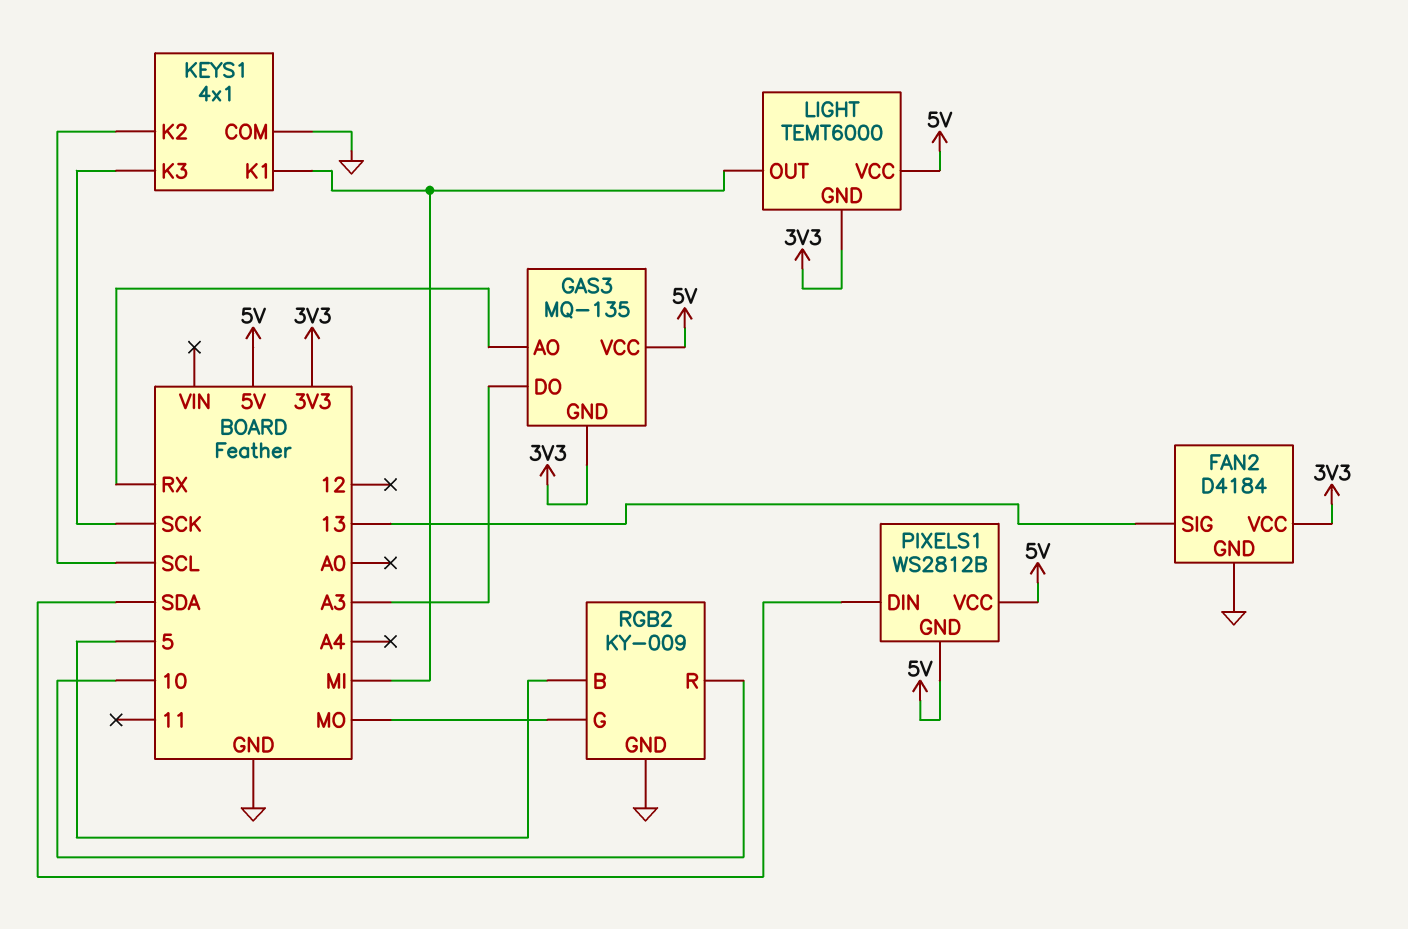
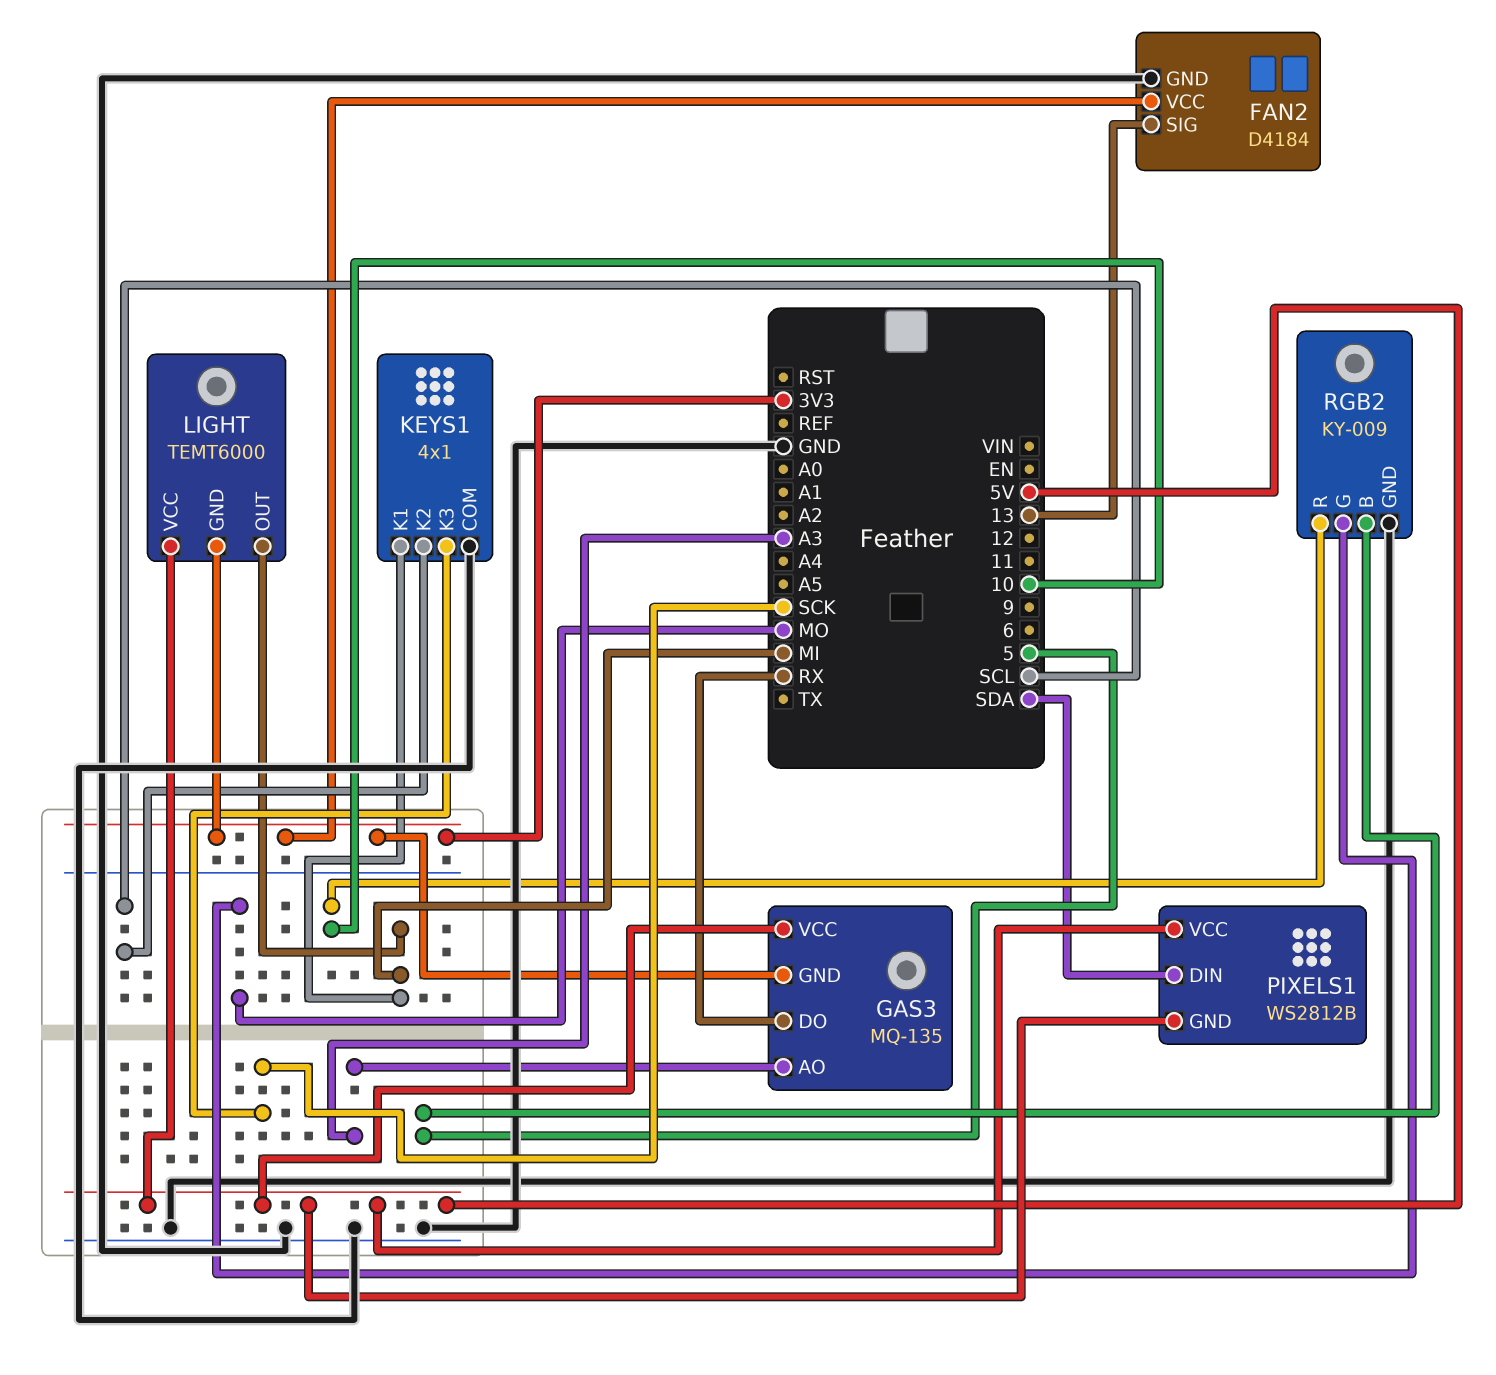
GAS3 pin AO: RX -> A3
GAS3 pin DO: A3 -> RX

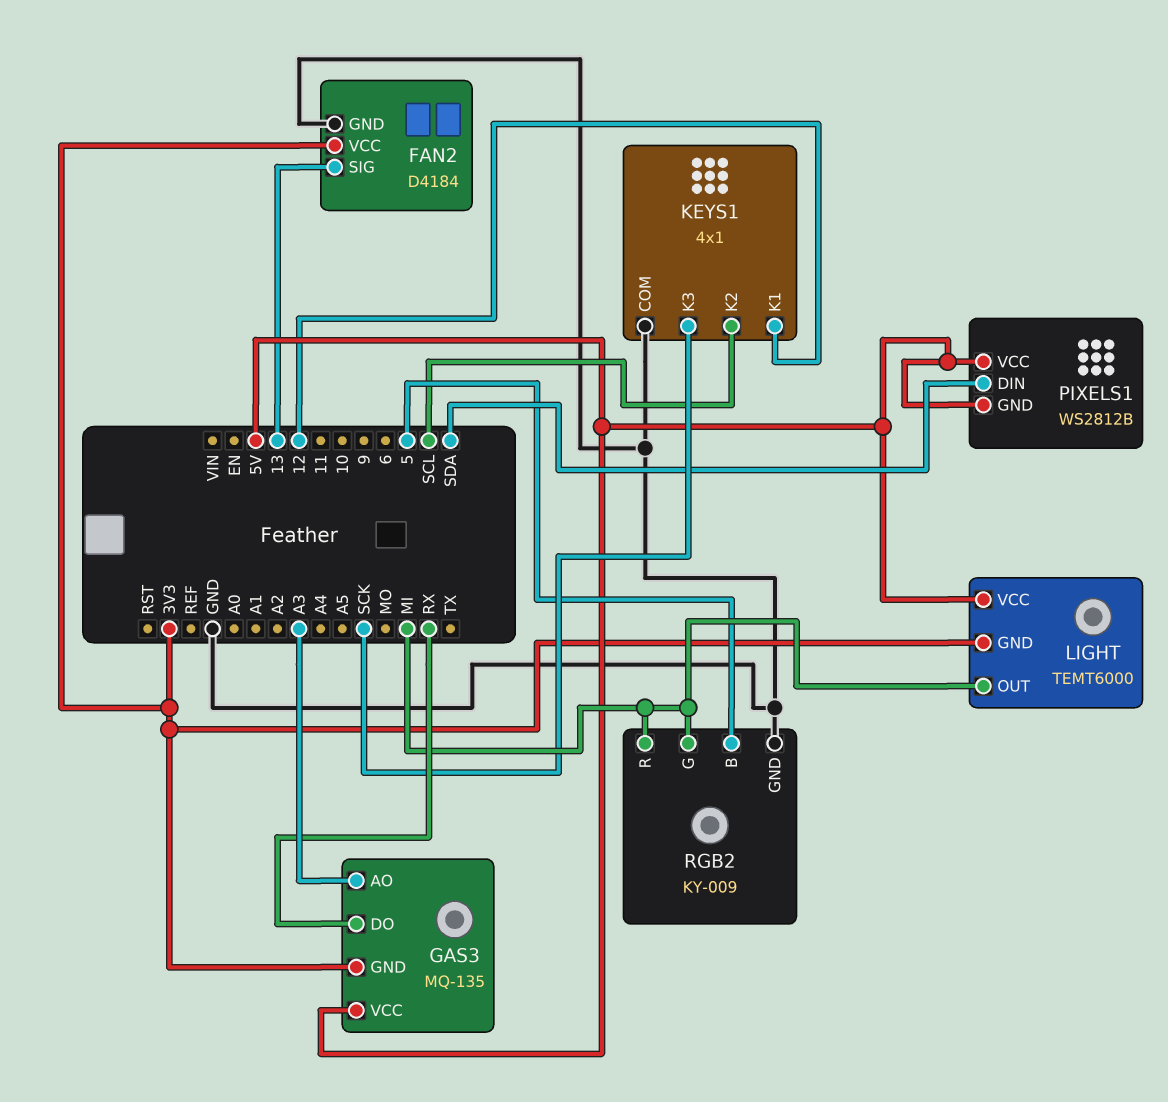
KEYS1 pin K1: MI -> 12
RGB2 pin G: MO -> MI
RGB2 pin R: 10 -> MI

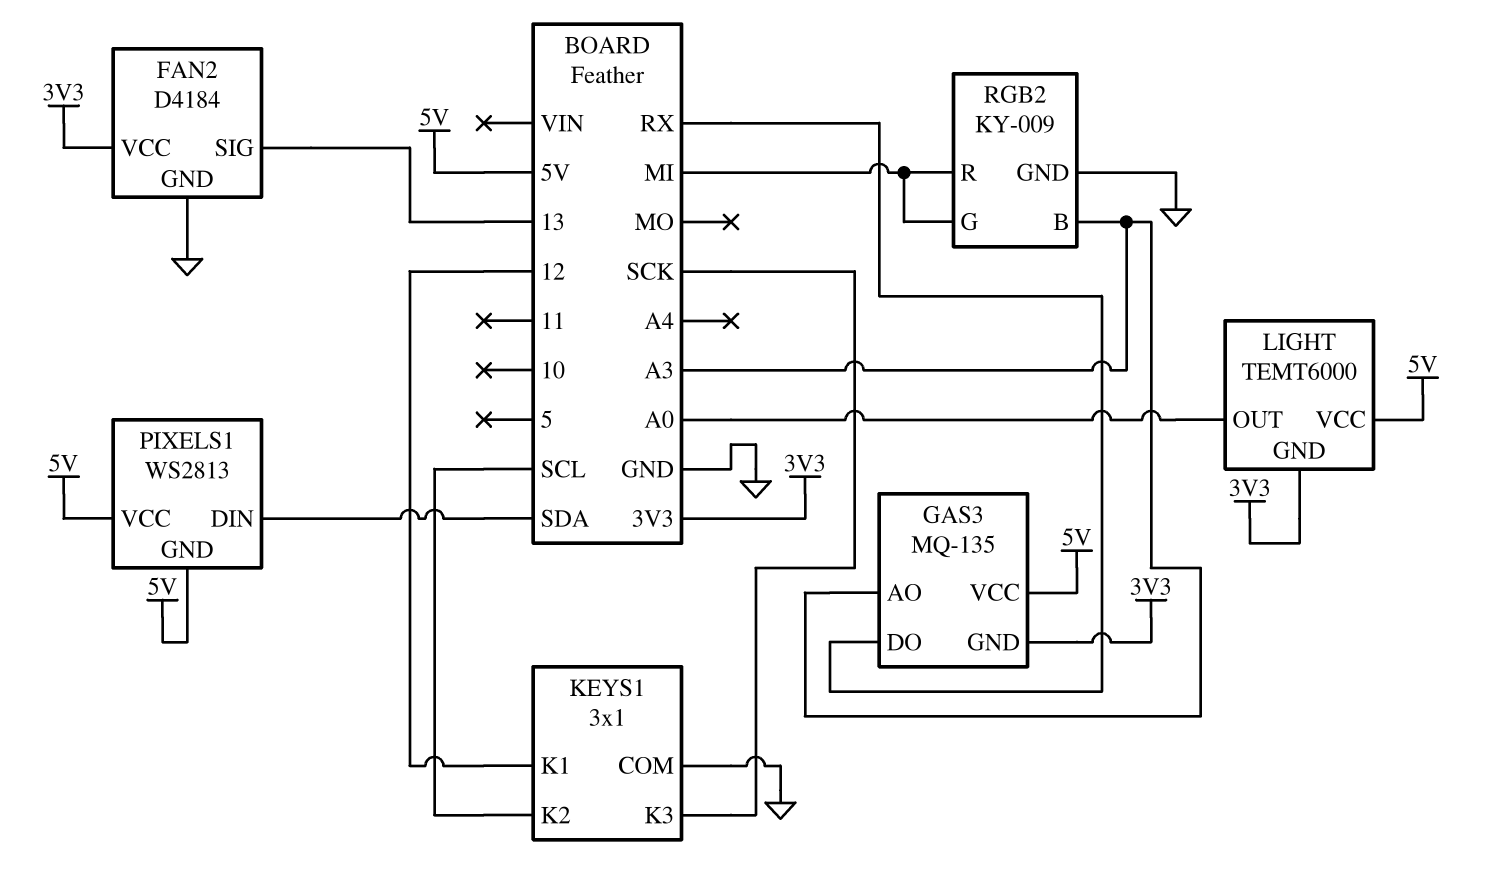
KEYS1: 4x1 -> 3x1
LIGHT pin OUT: MI -> A0
PIXELS1: WS2812B -> WS2813
RGB2 pin B: 5 -> A3

